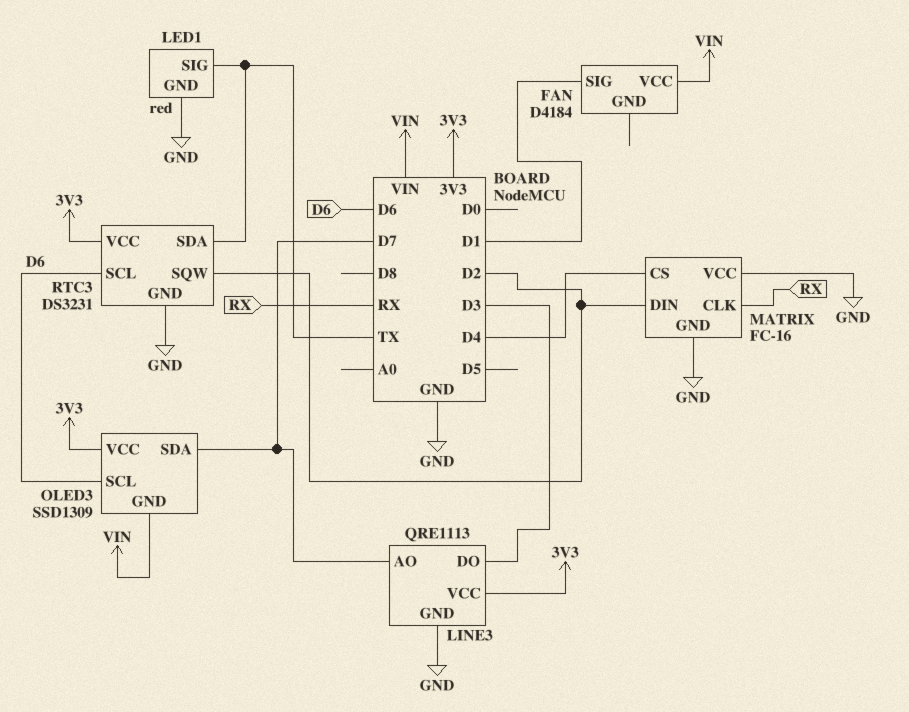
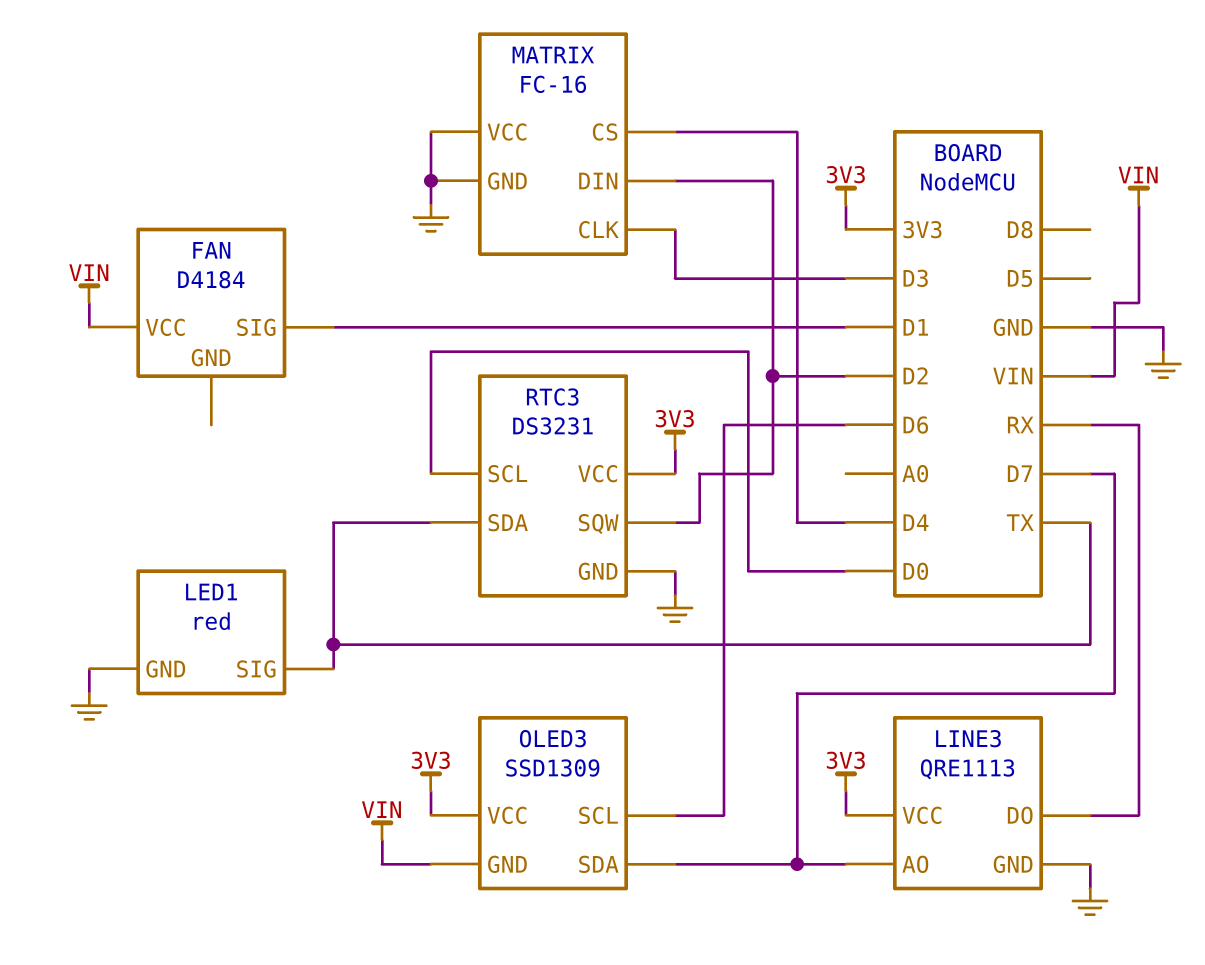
LINE3 pin DO: D3 -> RX
MATRIX pin CLK: RX -> D3
RTC3 pin SCL: D6 -> D0

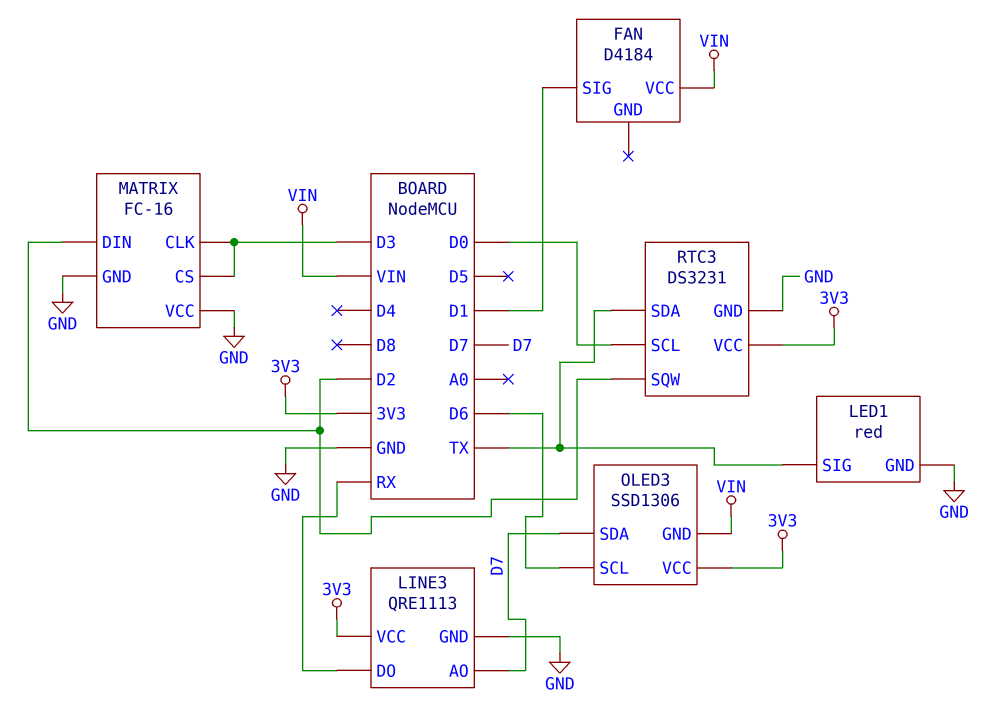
MATRIX pin CS: D4 -> D3
OLED3: SSD1309 -> SSD1306

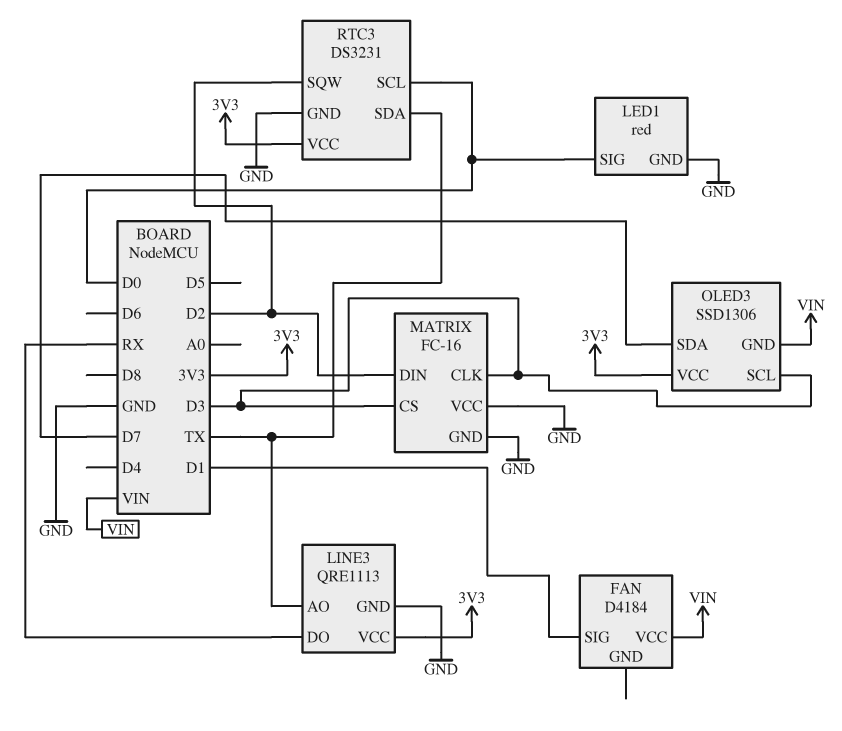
LED1 pin SIG: TX -> D0
LINE3 pin AO: D7 -> TX
OLED3 pin SCL: D6 -> D3

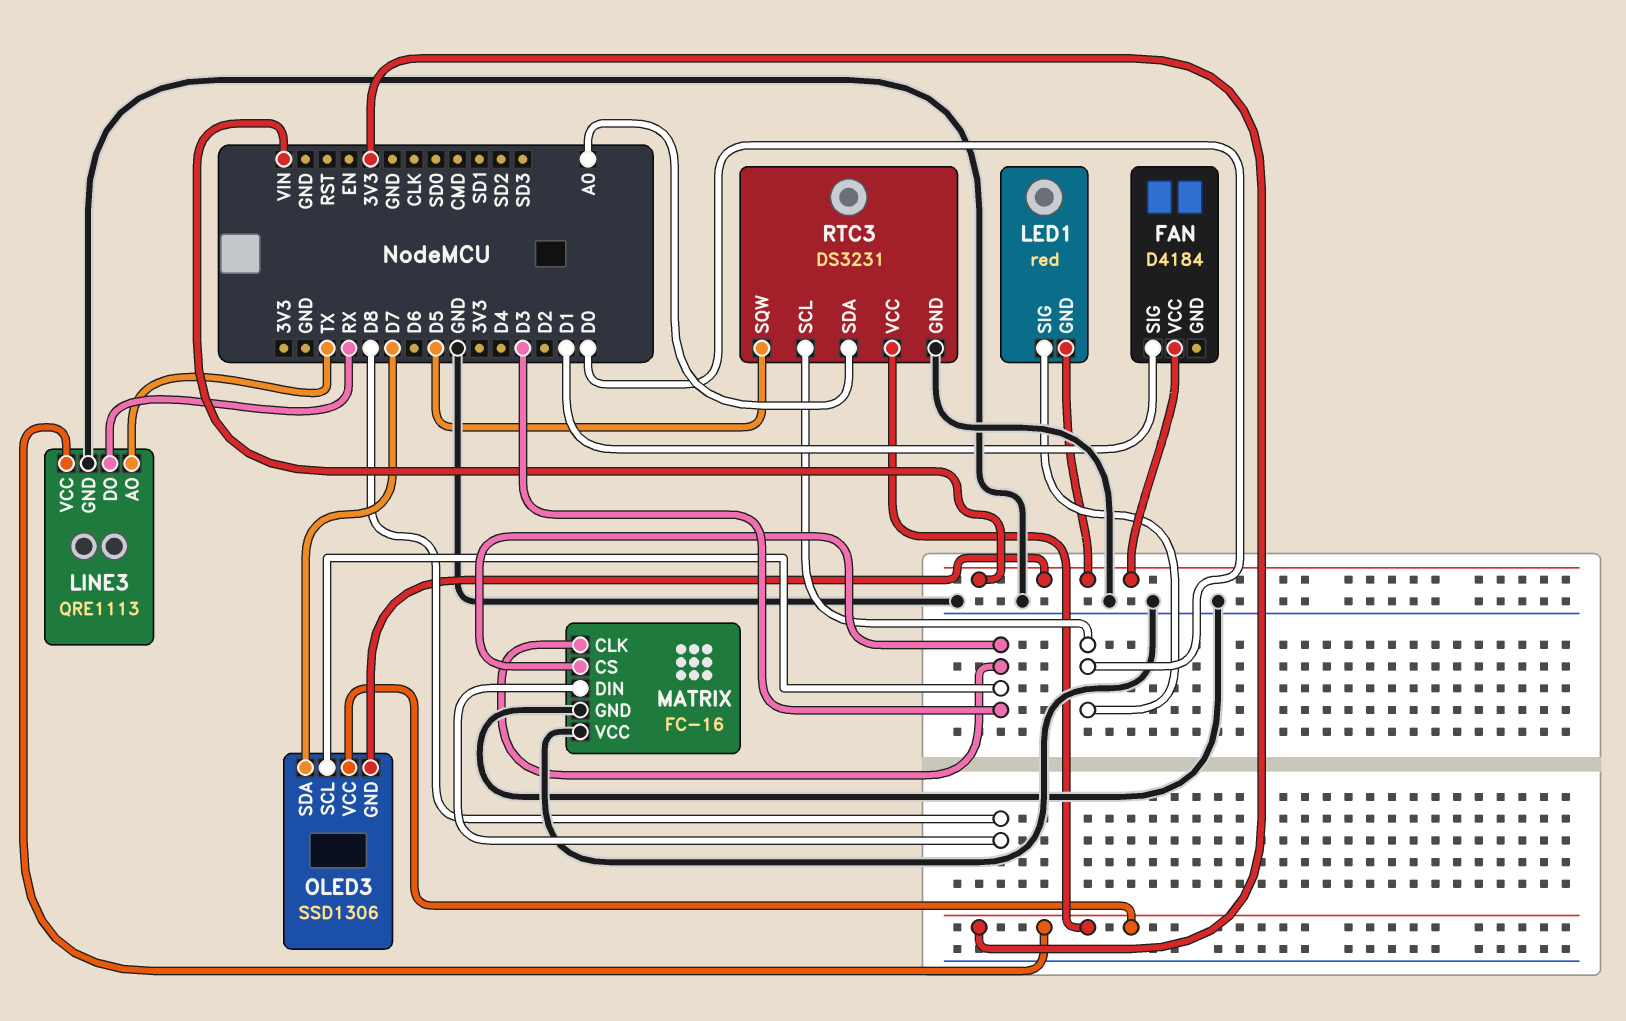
LED1 pin GND: GND -> VIN
MATRIX pin DIN: D2 -> D8
RTC3 pin SDA: TX -> A0
RTC3 pin SQW: D2 -> D5

